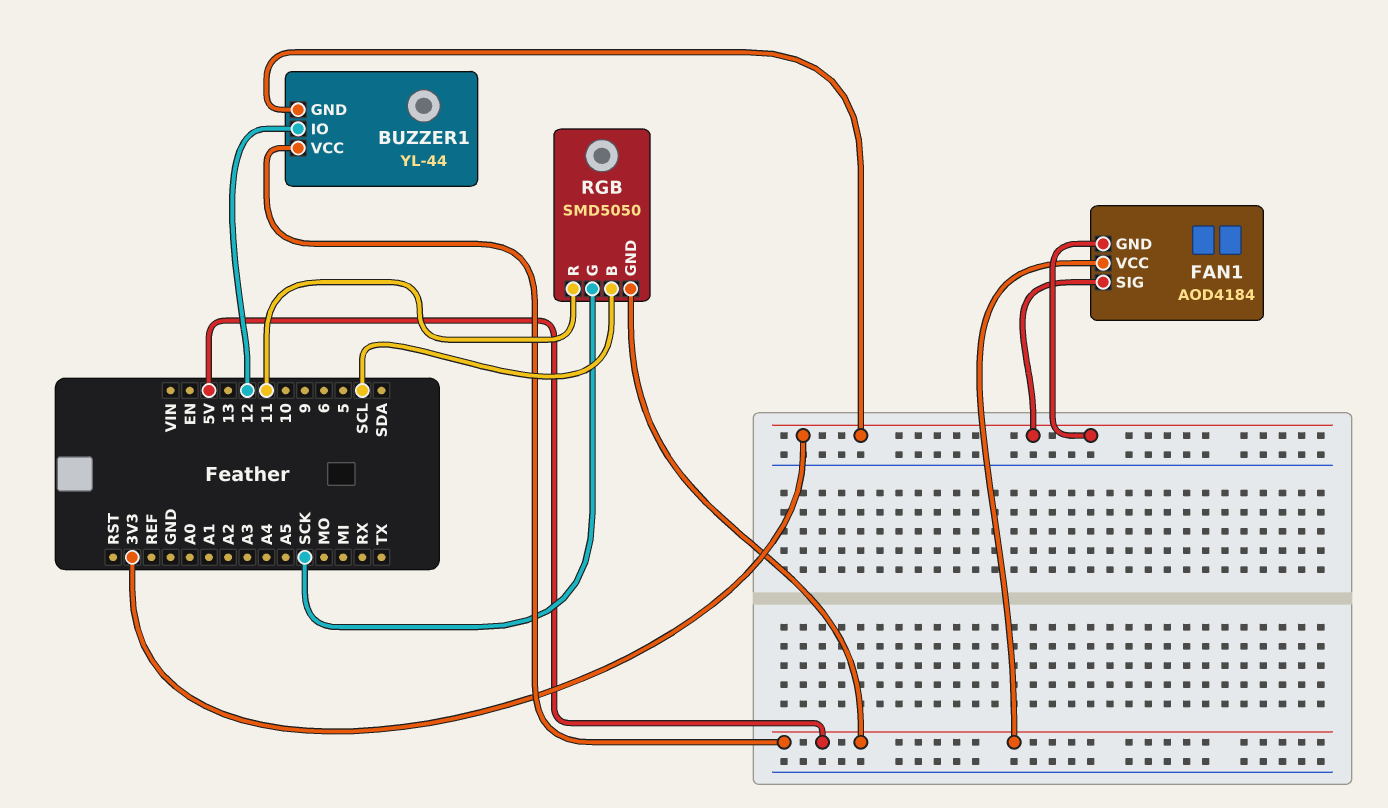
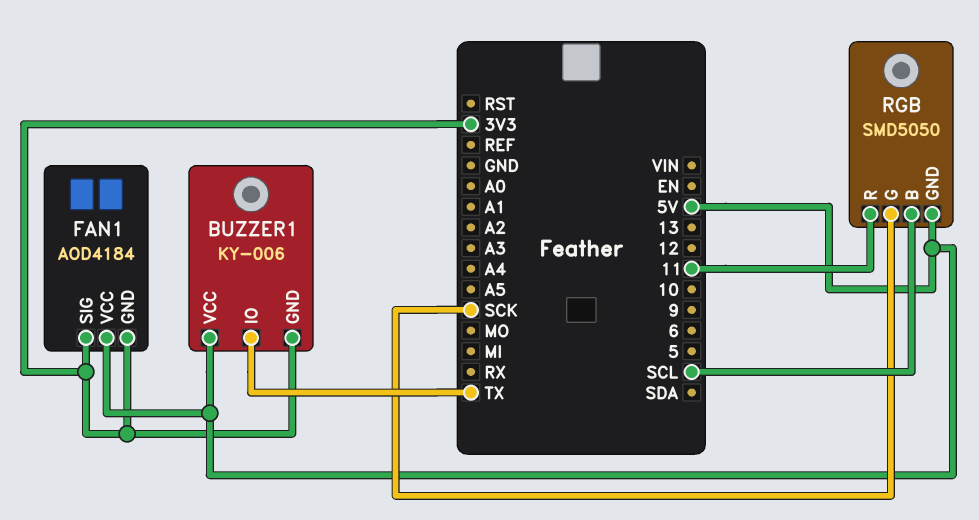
BUZZER1: YL-44 -> KY-006
BUZZER1 pin IO: 12 -> TX

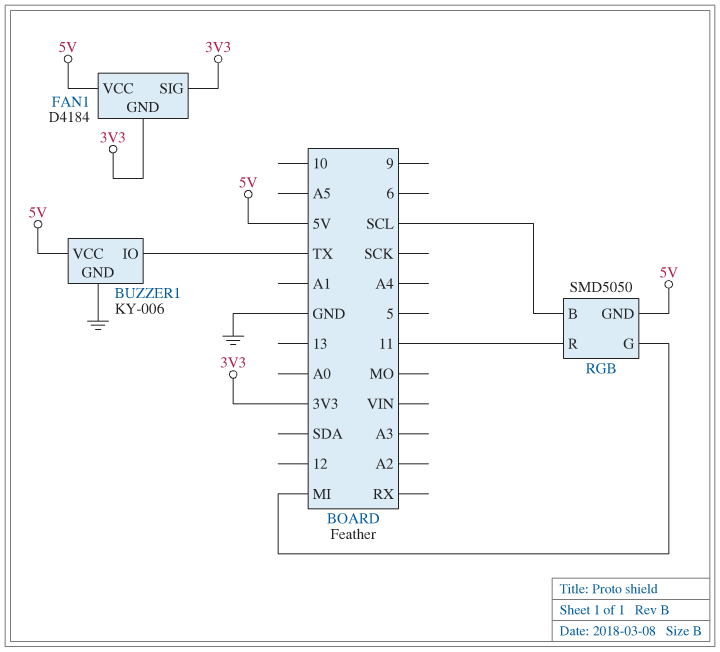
BUZZER1 pin GND: 3V3 -> GND
FAN1: AOD4184 -> D4184
RGB pin G: SCK -> MI

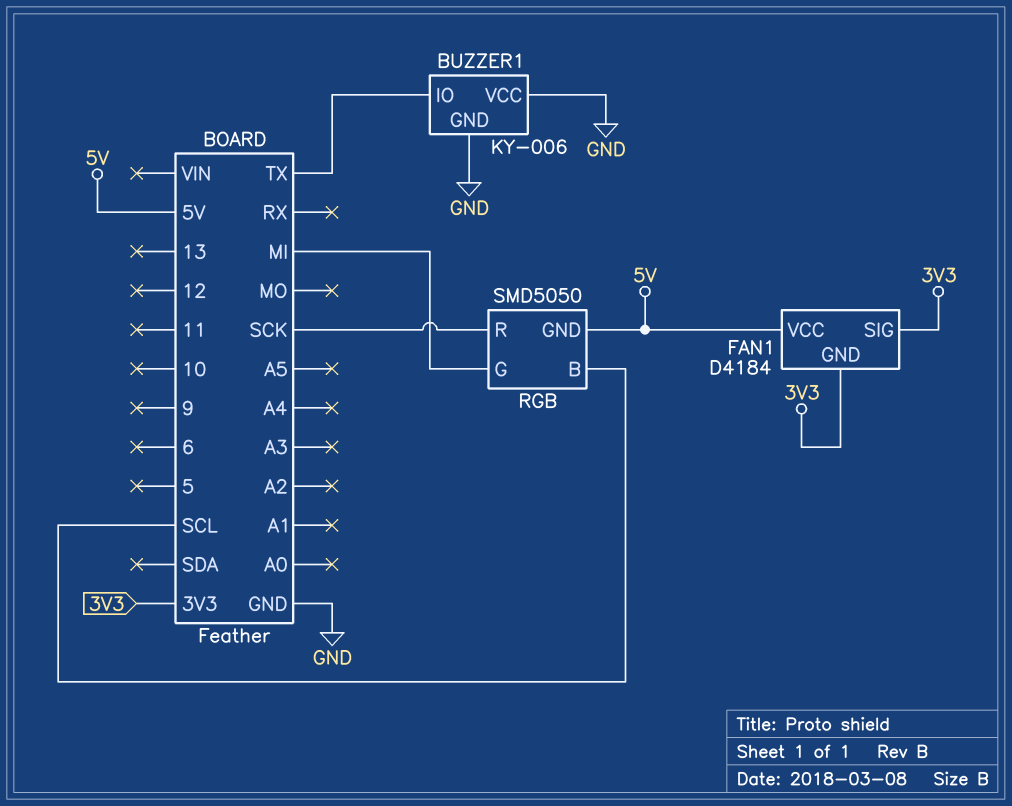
BUZZER1 pin VCC: 5V -> GND
RGB pin R: 11 -> SCK

